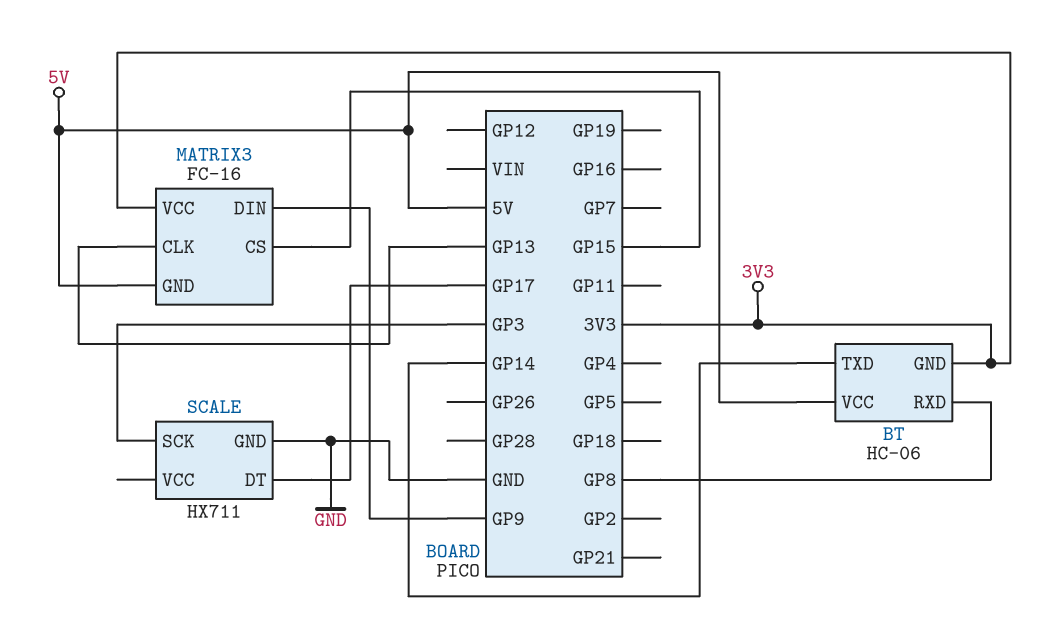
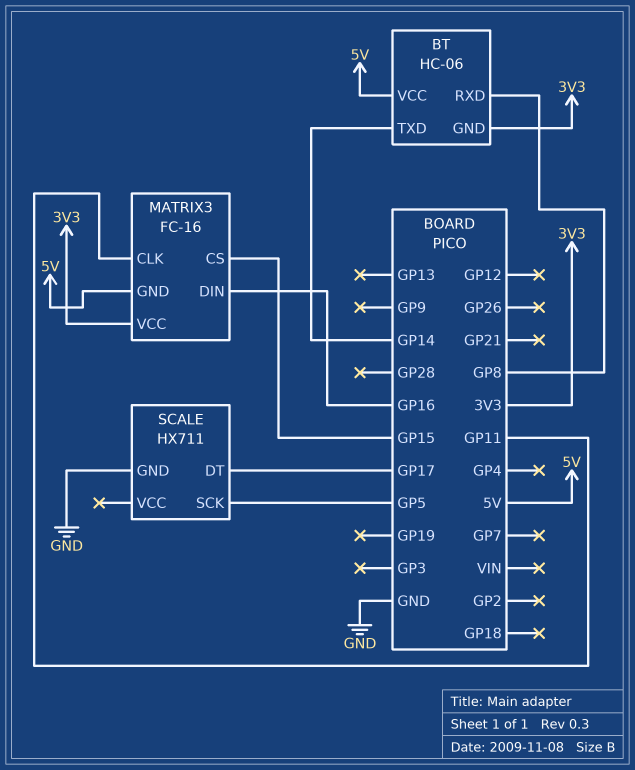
MATRIX3 pin CLK: GP13 -> GP11
MATRIX3 pin DIN: GP9 -> GP16
SCALE pin SCK: GP3 -> GP5

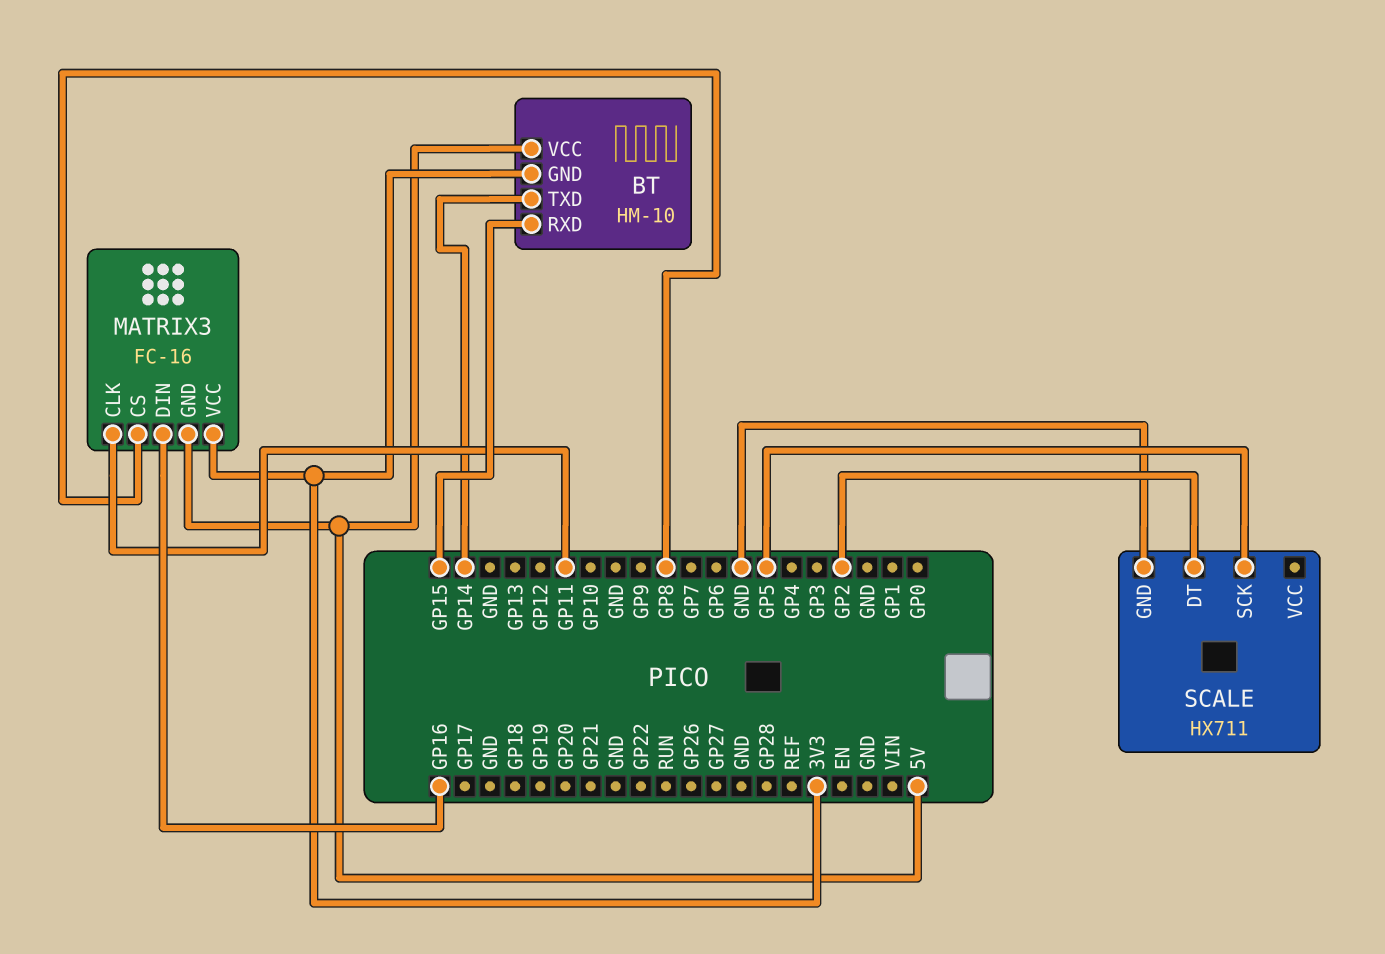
BT: HC-06 -> HM-10
BT pin RXD: GP8 -> GP15
MATRIX3 pin CS: GP15 -> GP8
SCALE pin DT: GP17 -> GP2

